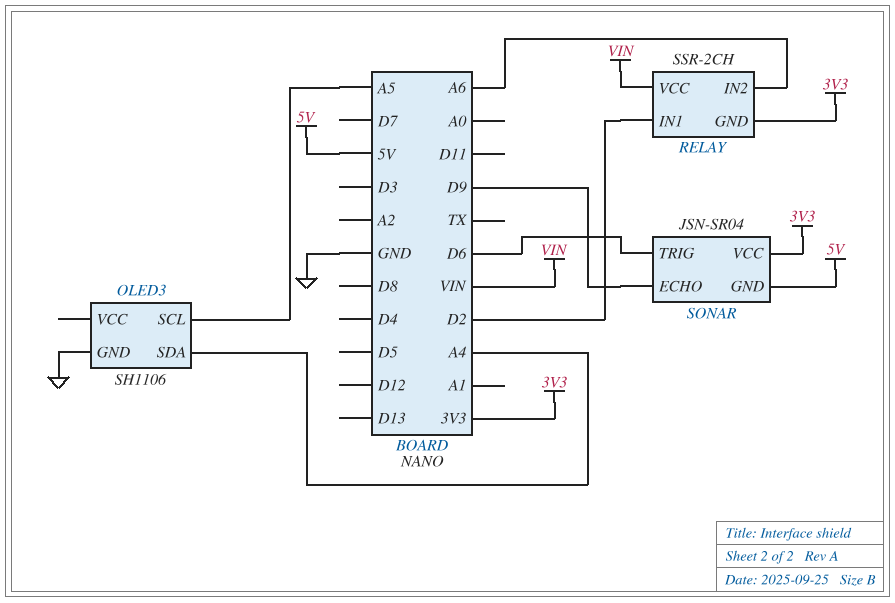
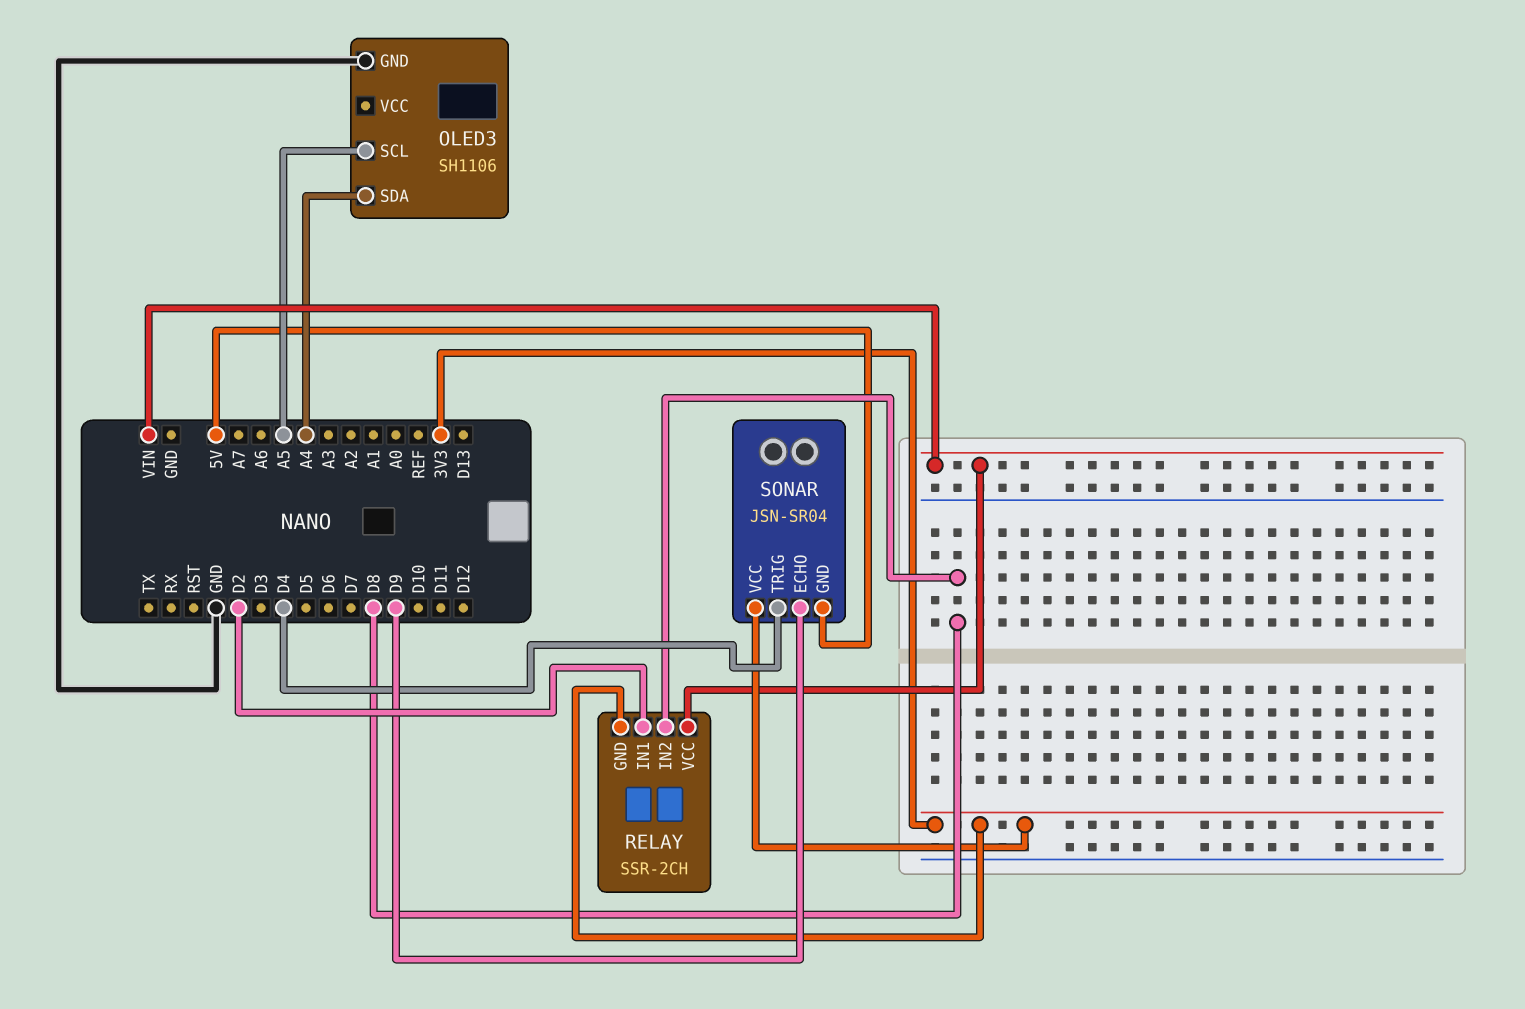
RELAY pin IN2: A6 -> D8
SONAR pin TRIG: D6 -> D4

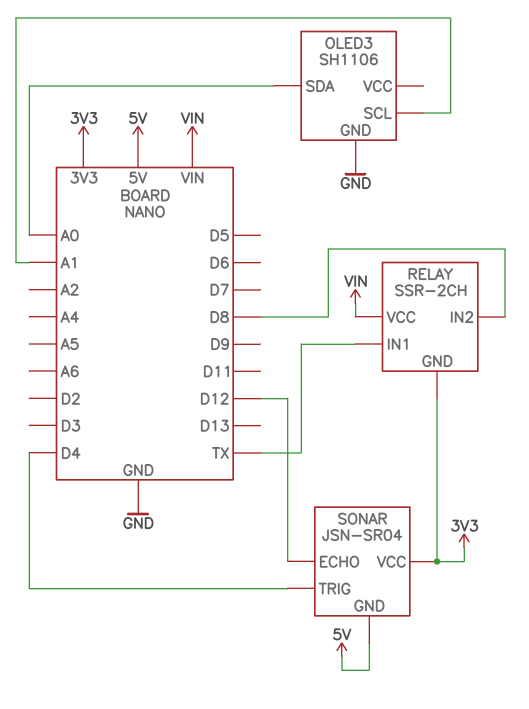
OLED3 pin SCL: A5 -> A1
OLED3 pin SDA: A4 -> A0
RELAY pin IN1: D2 -> TX
SONAR pin ECHO: D9 -> D12

